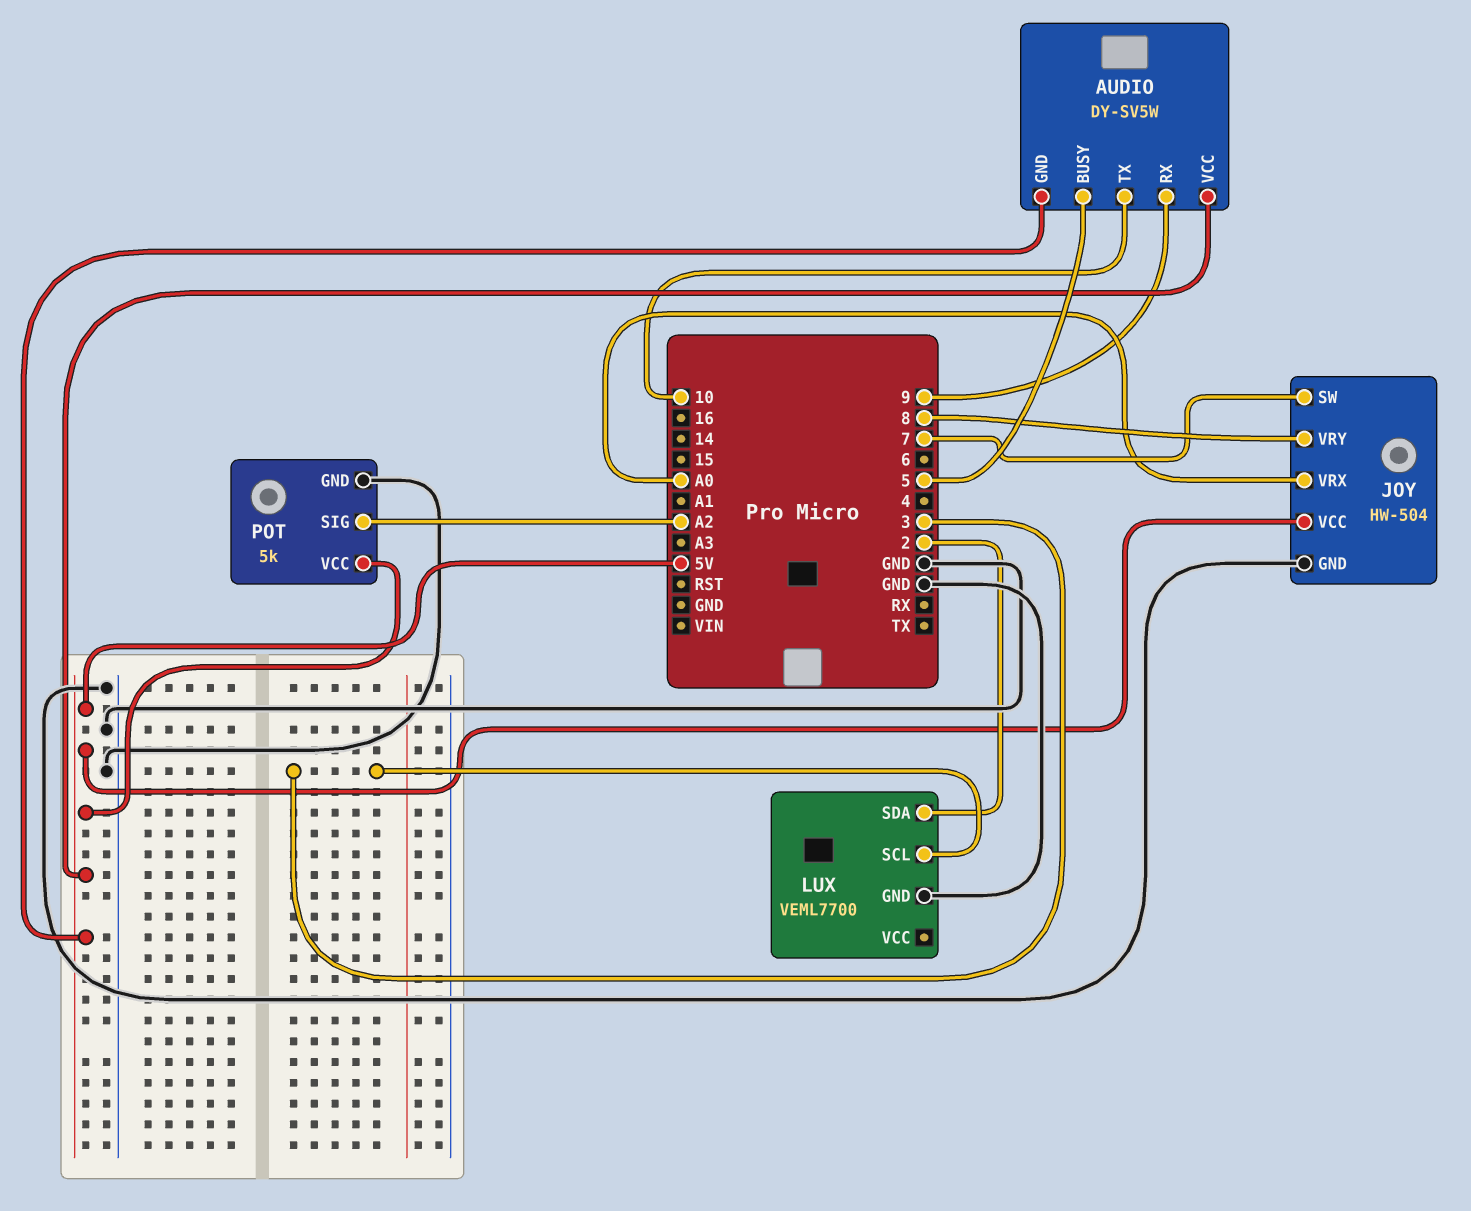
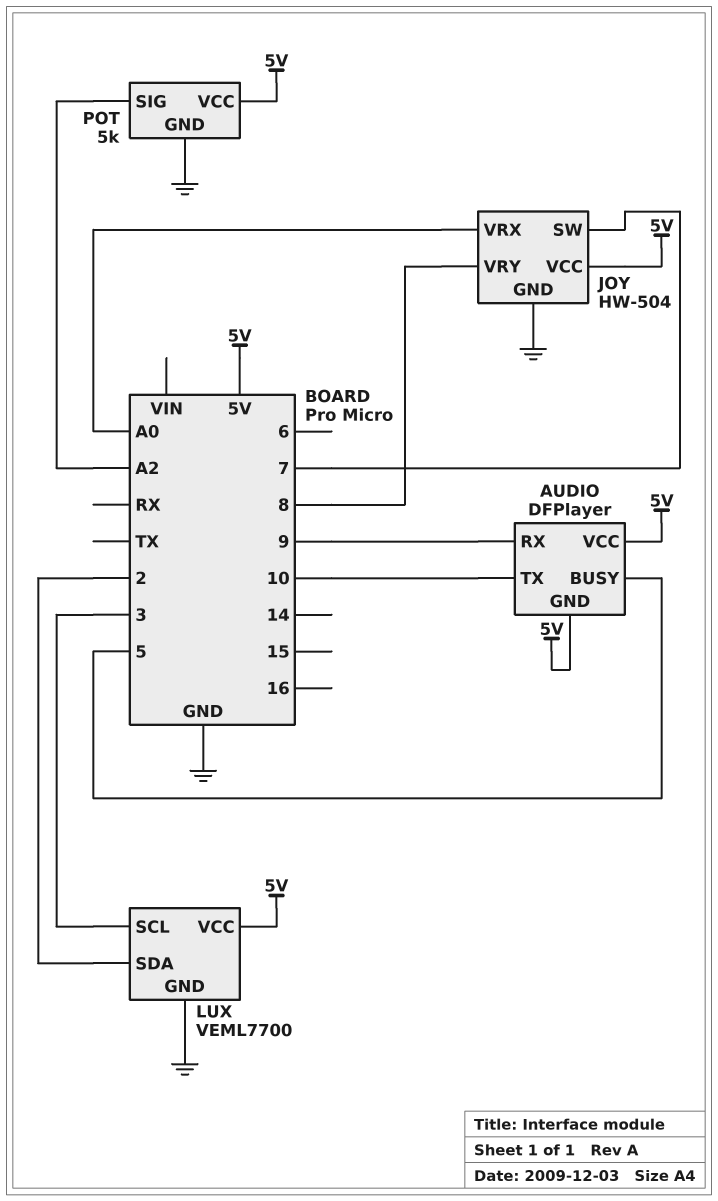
AUDIO: DY-SV5W -> DFPlayer
LUX pin VCC: none -> 5V

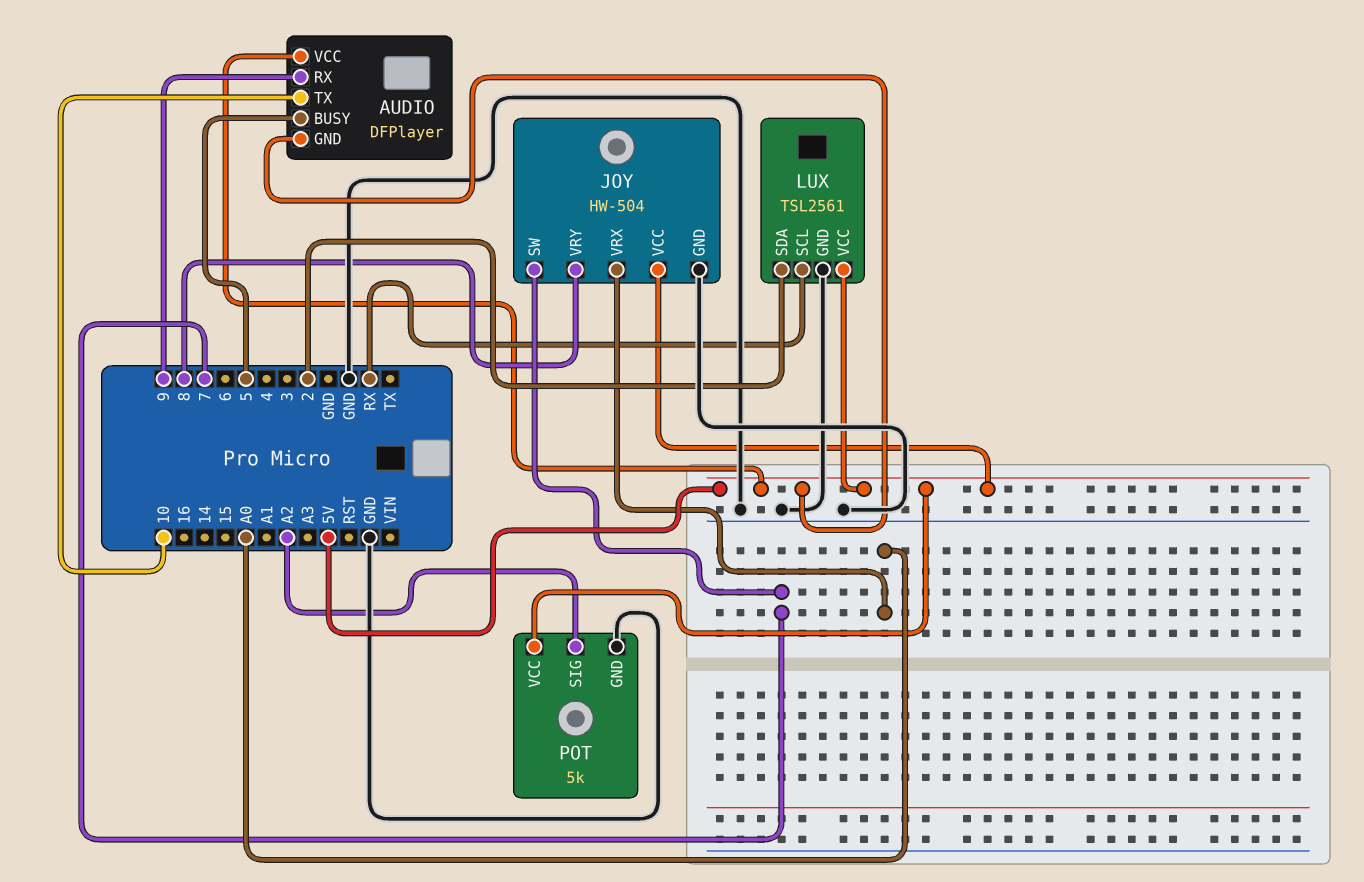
LUX: VEML7700 -> TSL2561
LUX pin SCL: 3 -> RX

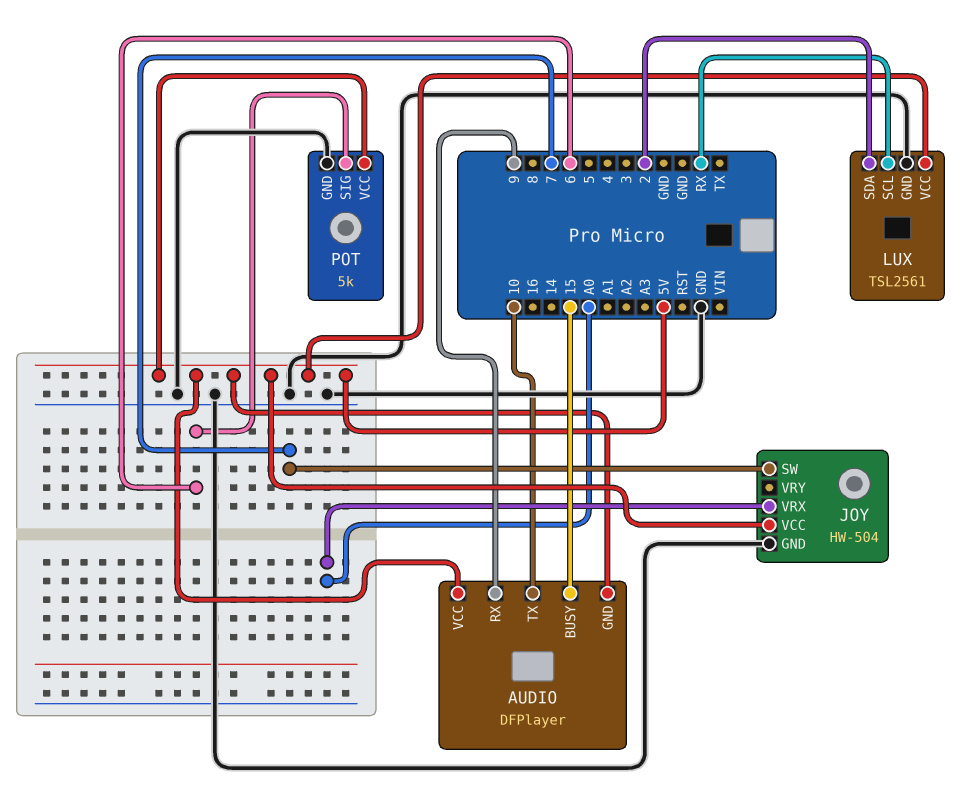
AUDIO pin BUSY: 5 -> 15
JOY pin VRY: 8 -> none
POT pin SIG: A2 -> 6

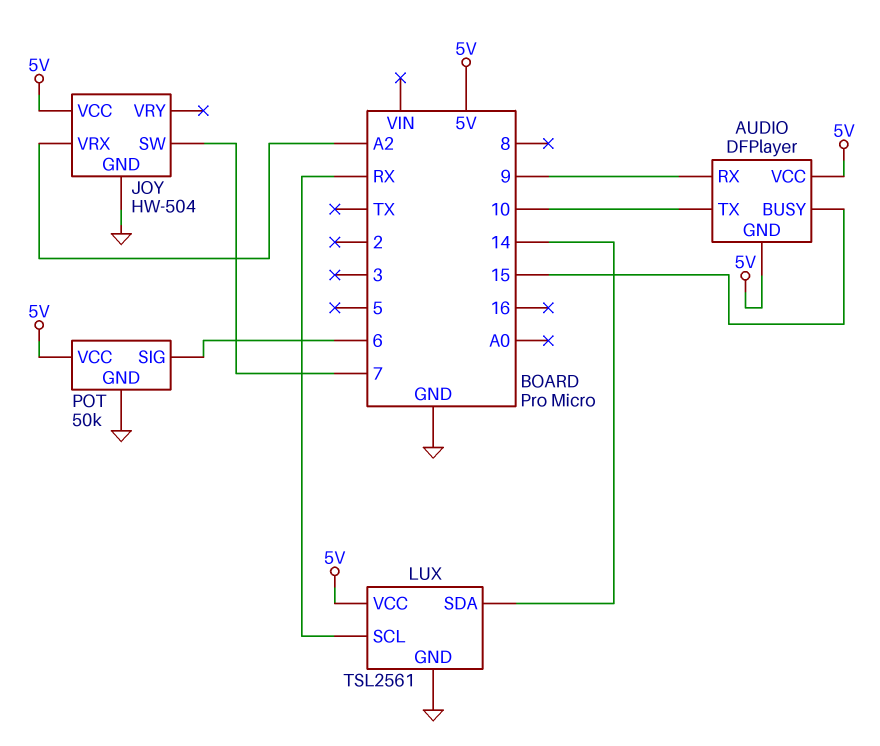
JOY pin VRX: A0 -> A2
LUX pin SDA: 2 -> 14
POT: 5k -> 50k

